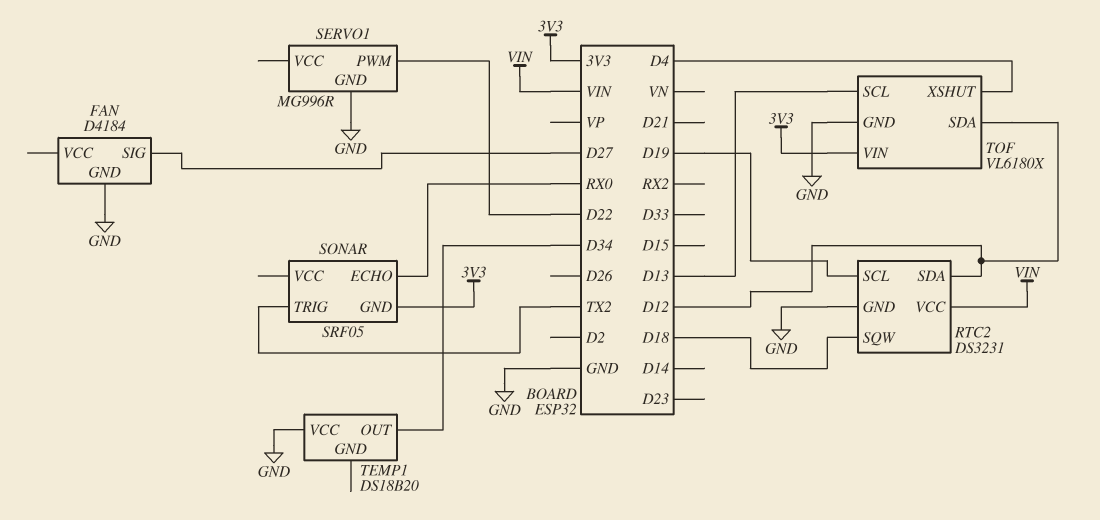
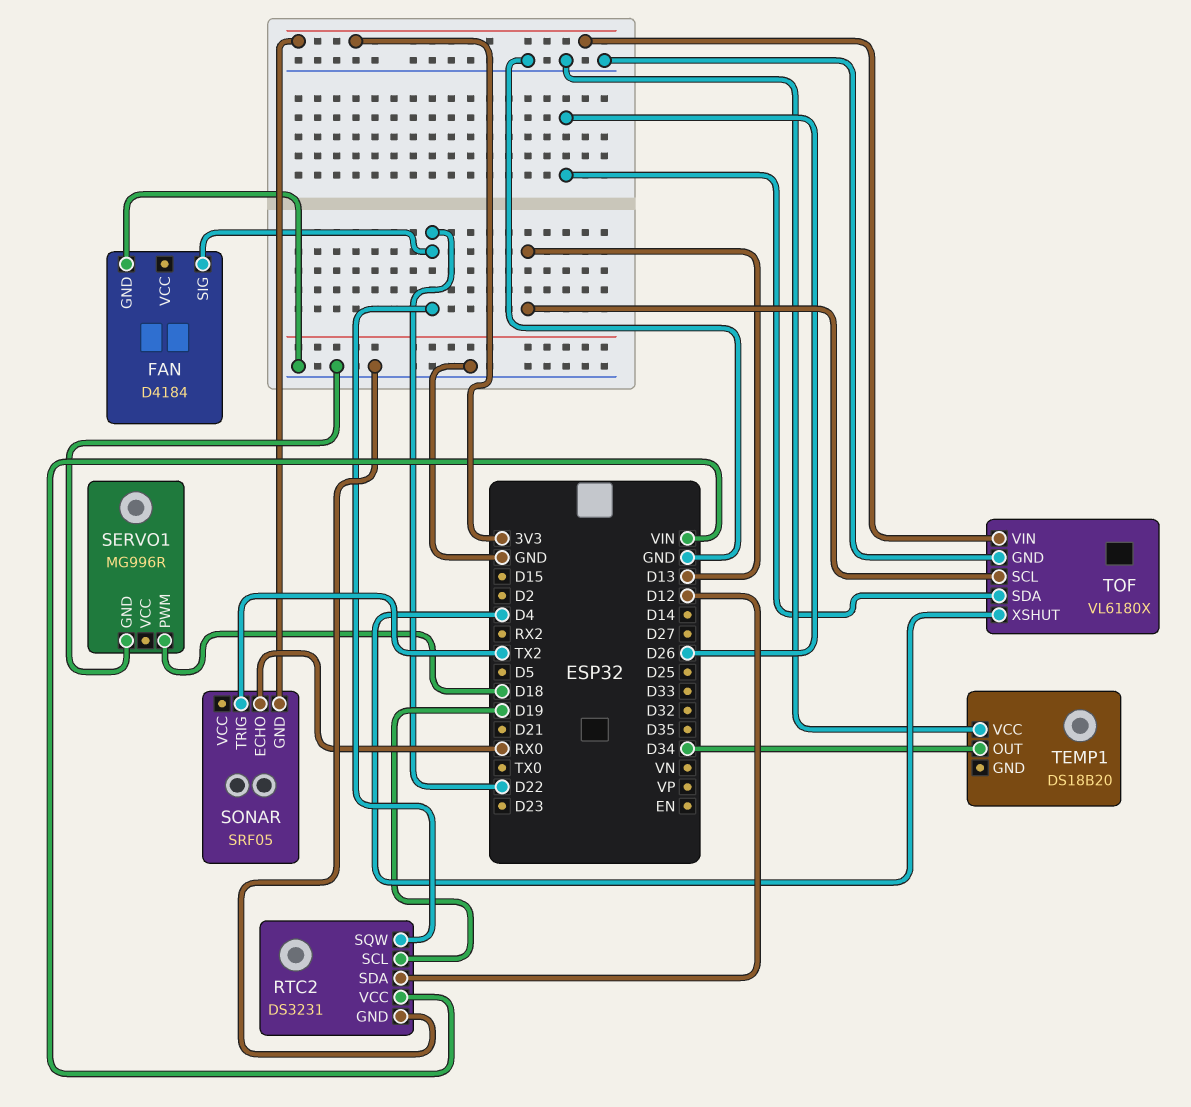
FAN pin SIG: D27 -> D22
RTC2 pin SQW: D18 -> D22
SERVO1 pin PWM: D22 -> D18
TOF pin SDA: D12 -> D26

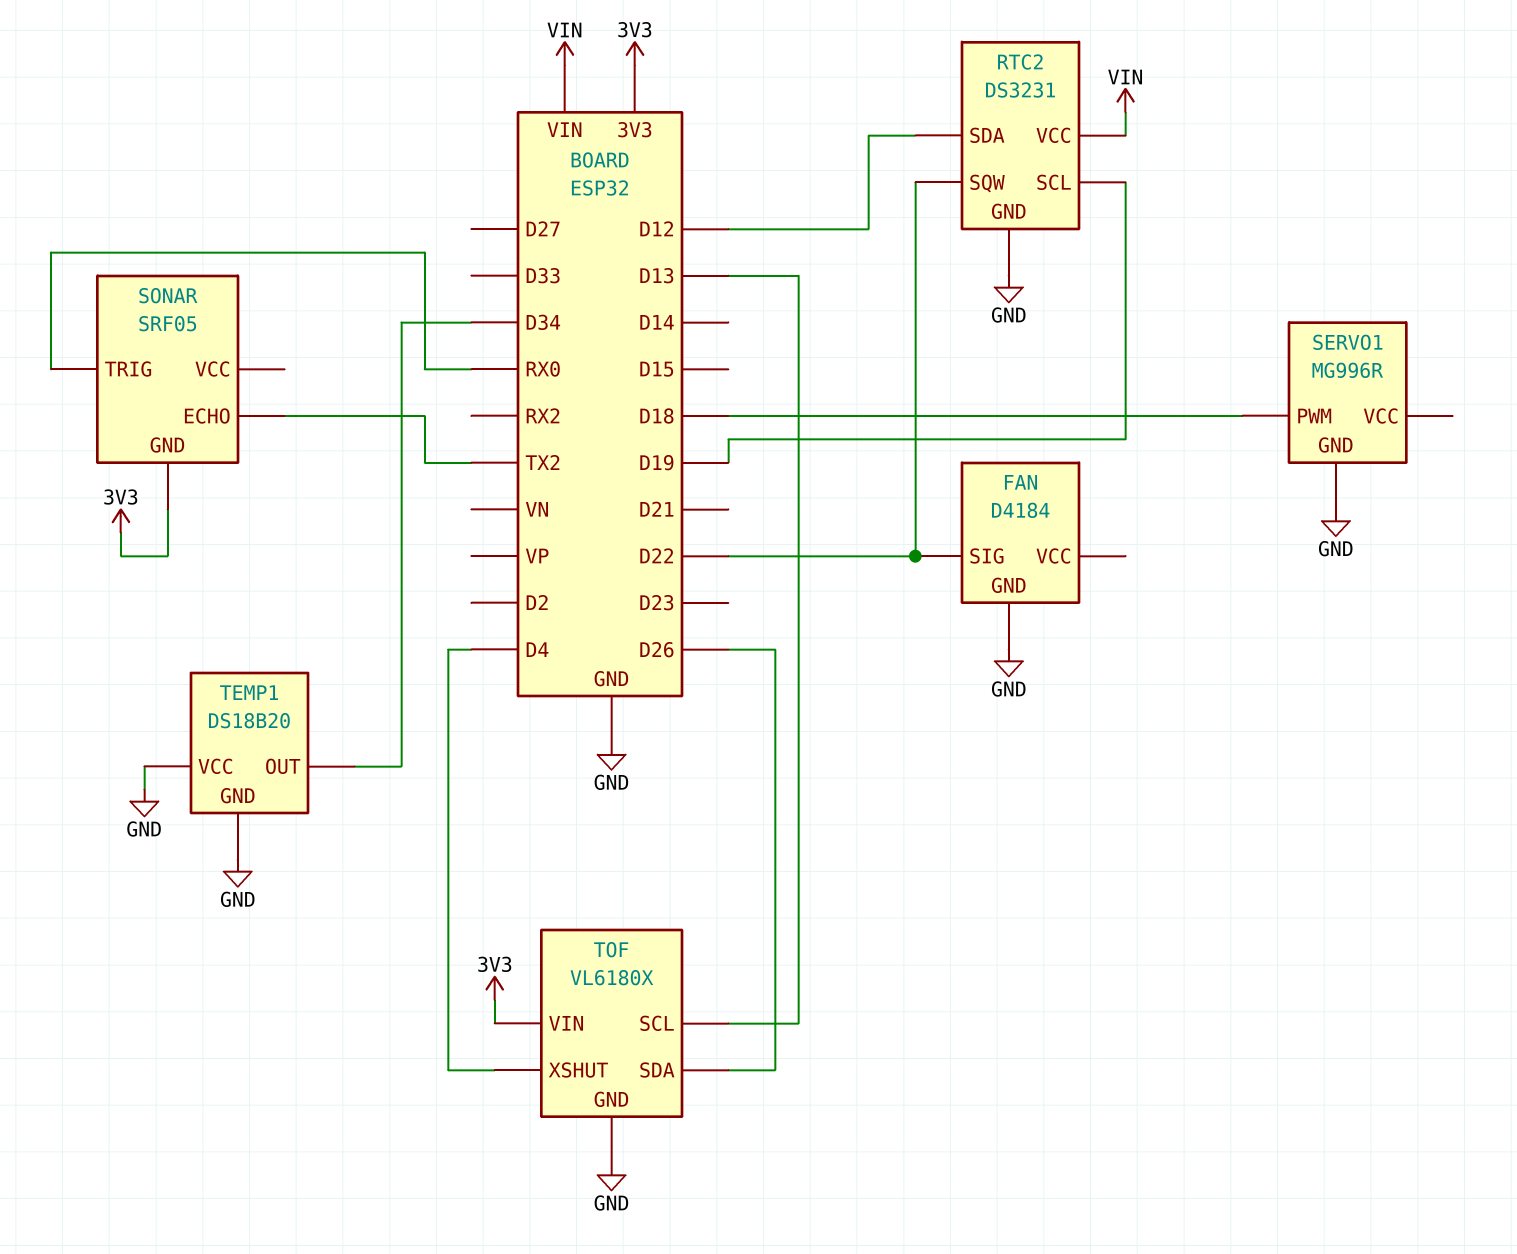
SONAR pin ECHO: RX0 -> TX2
SONAR pin TRIG: TX2 -> RX0
TEMP1 pin GND: none -> GND

